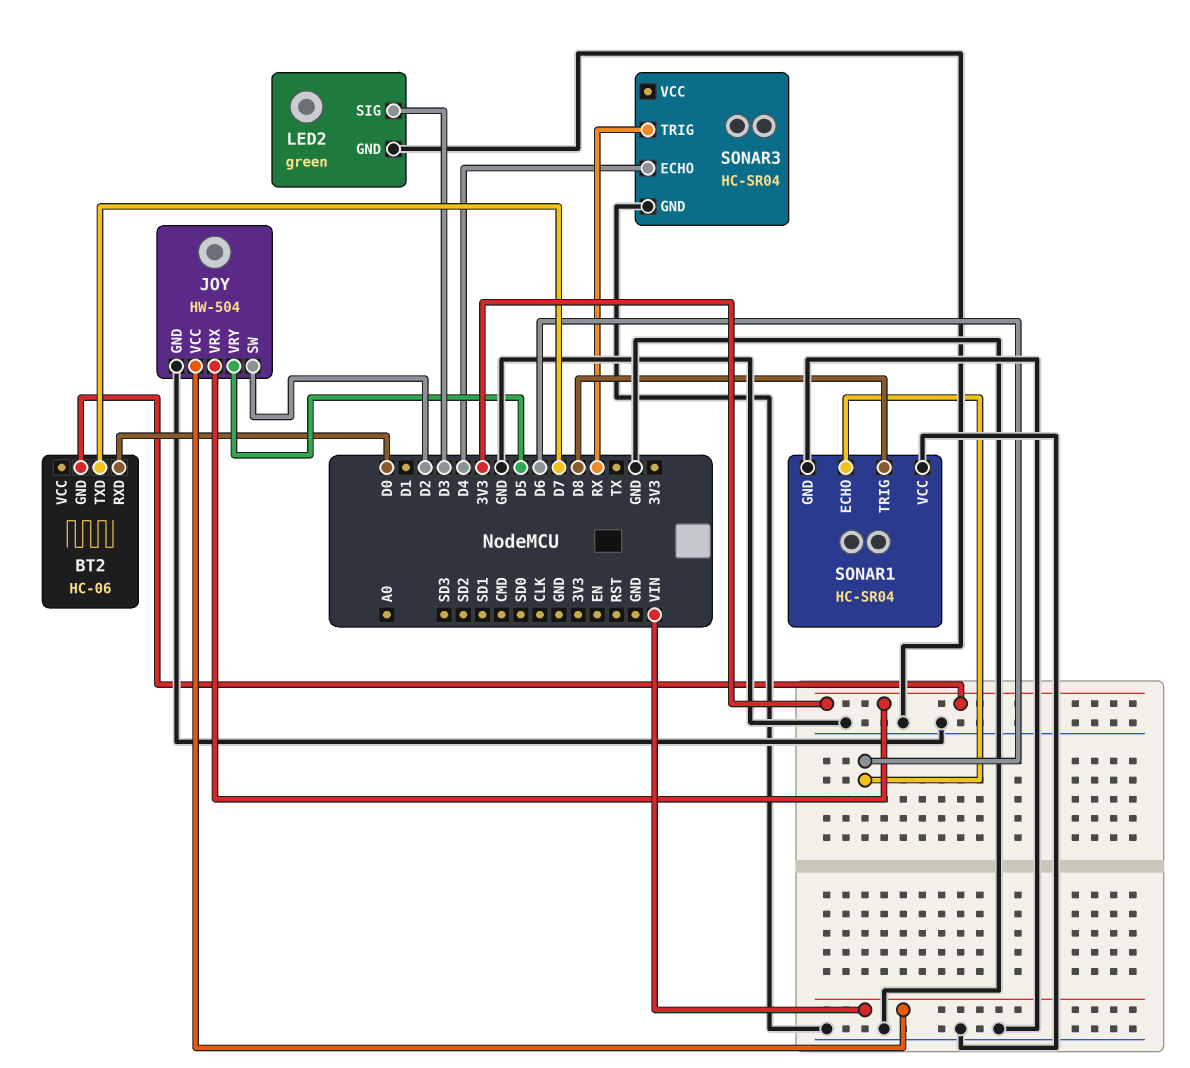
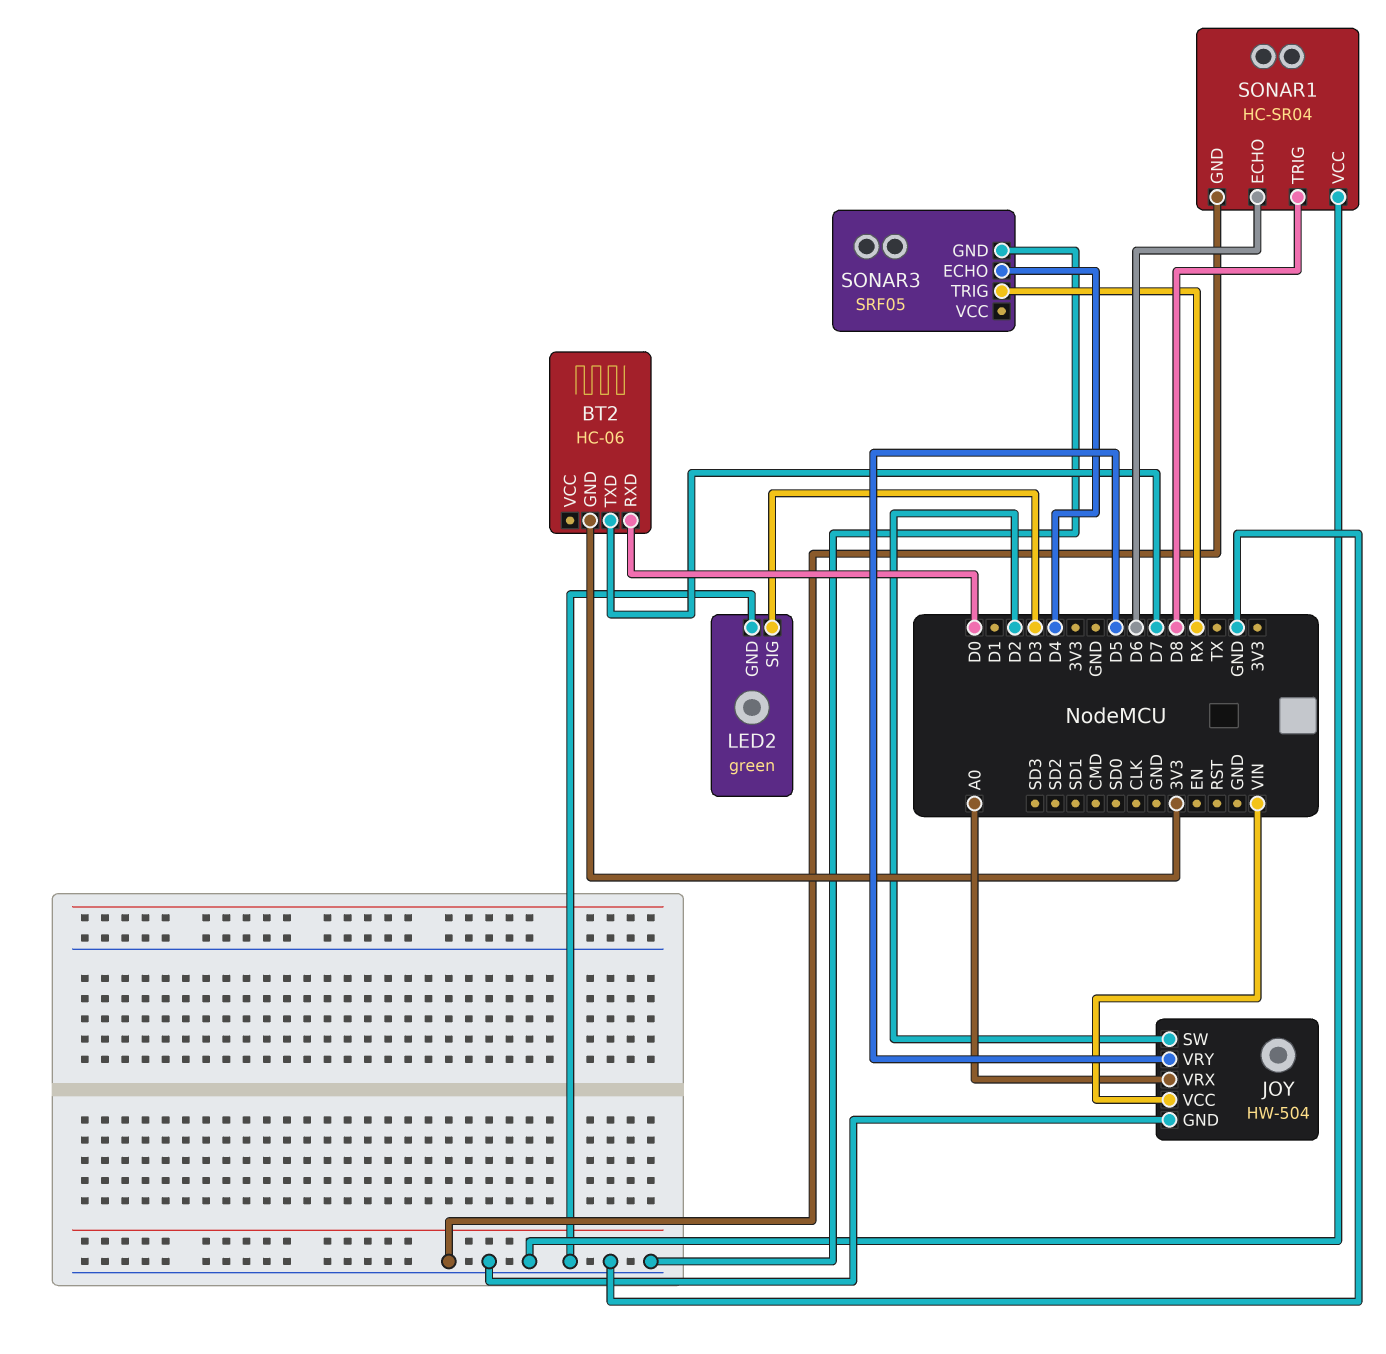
JOY pin VRX: 3V3 -> A0
SONAR3: HC-SR04 -> SRF05

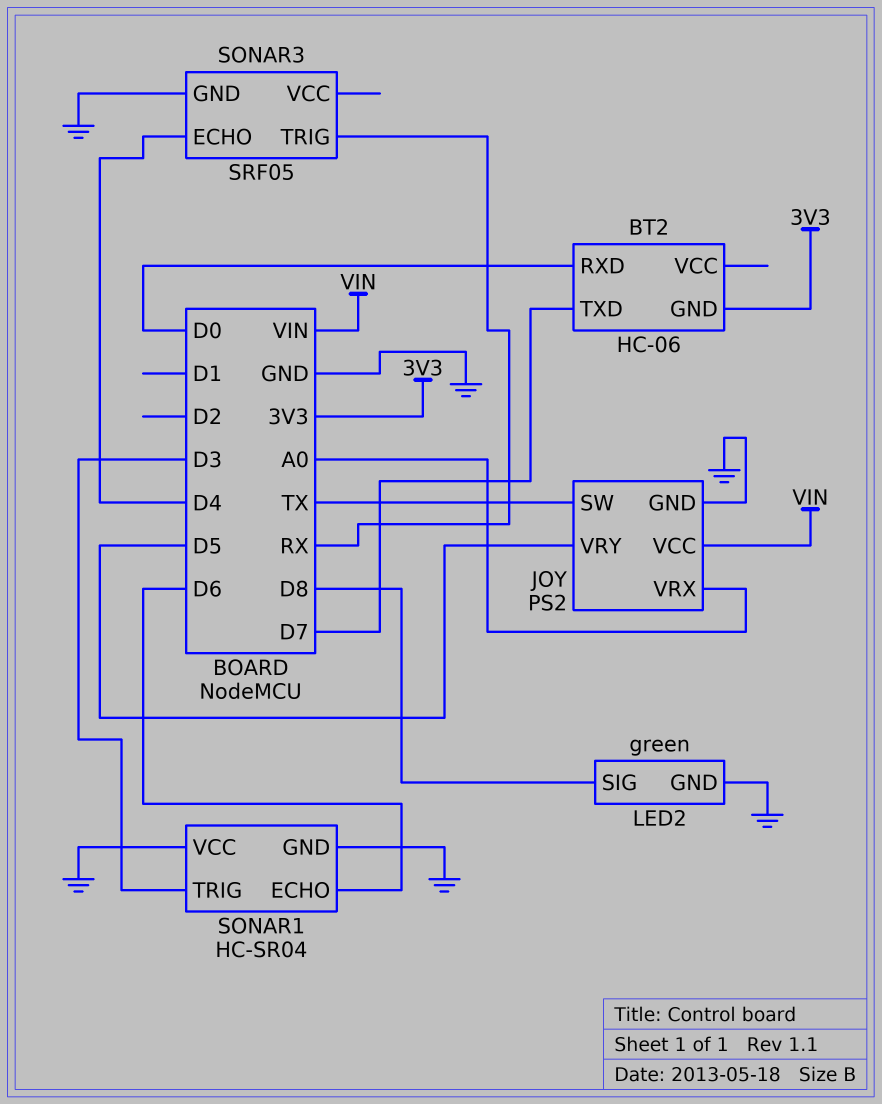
JOY: HW-504 -> PS2
JOY pin SW: D2 -> TX
LED2 pin SIG: D3 -> D8
SONAR1 pin TRIG: D8 -> D3

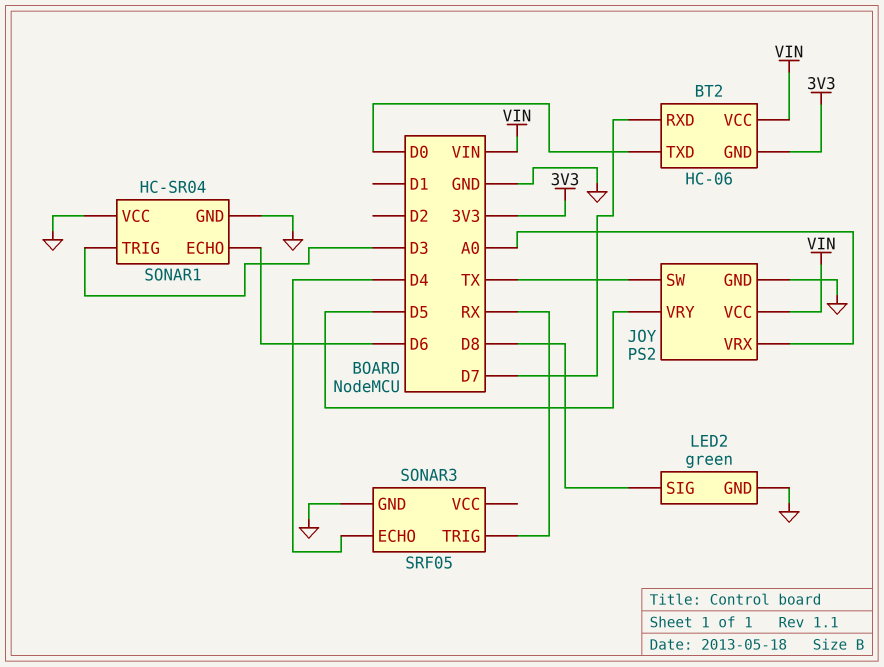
BT2 pin RXD: D0 -> D7
BT2 pin TXD: D7 -> D0
BT2 pin VCC: none -> VIN

